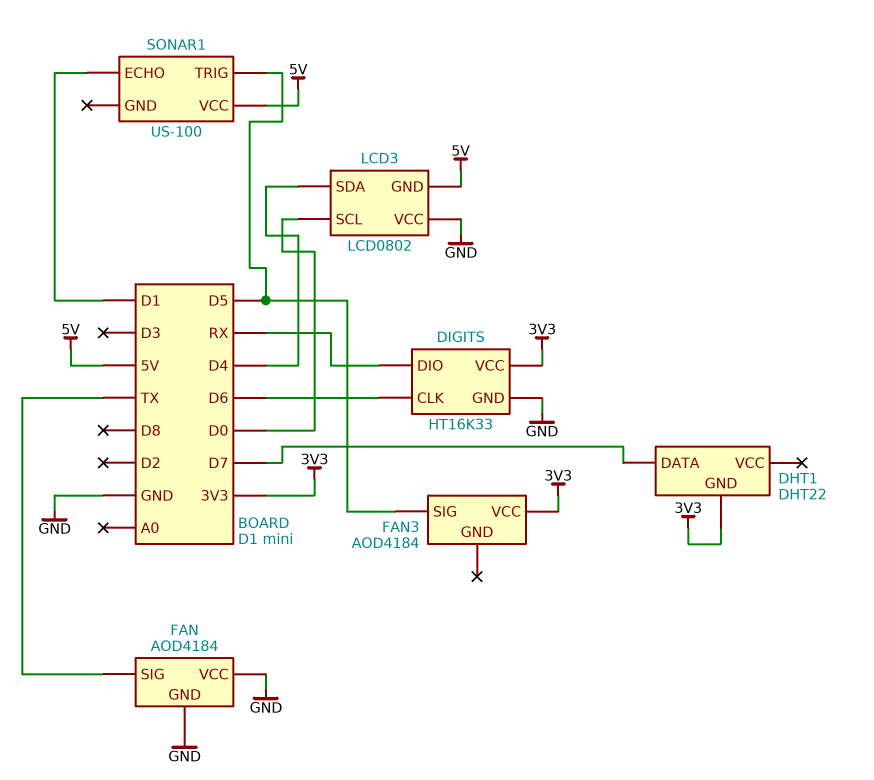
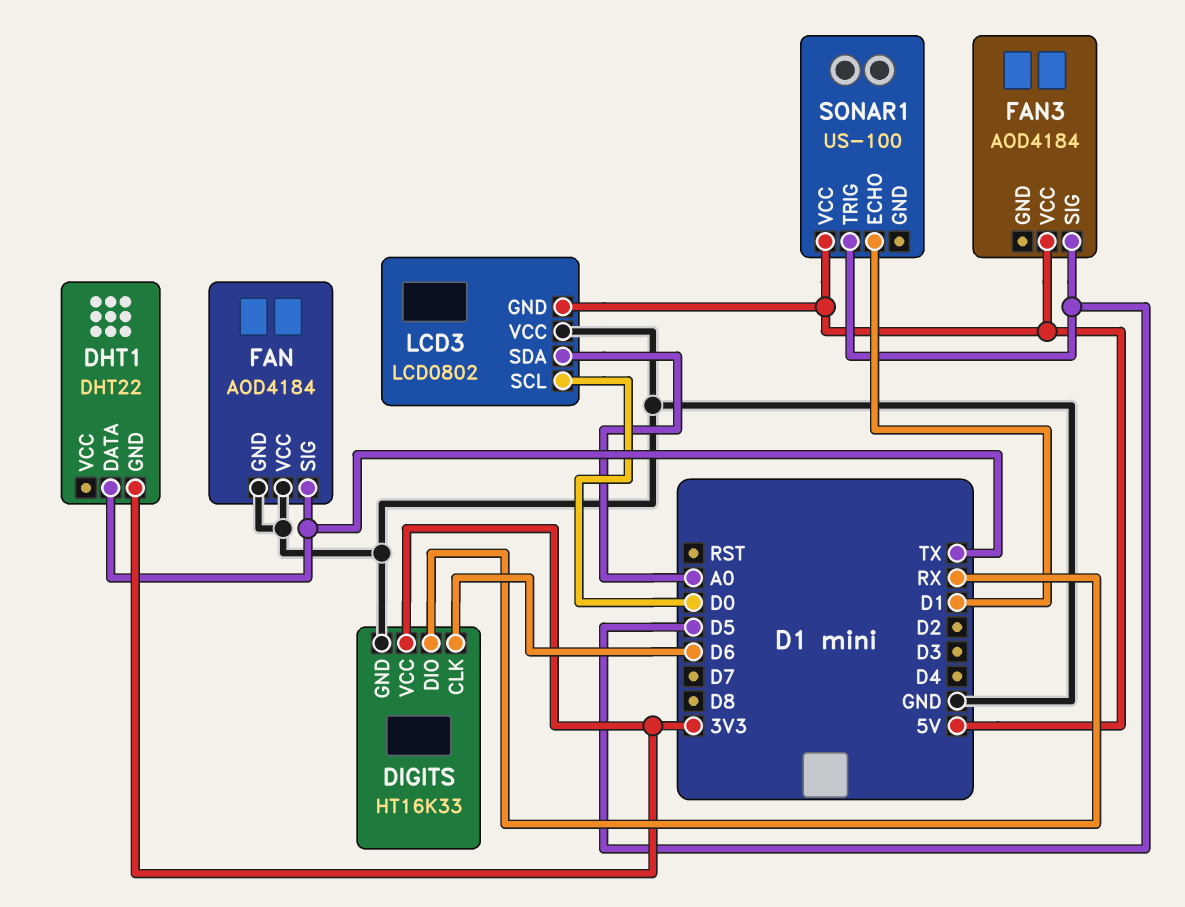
DHT1 pin DATA: D7 -> TX
FAN3 pin VCC: 3V3 -> 5V
LCD3 pin SDA: D4 -> A0

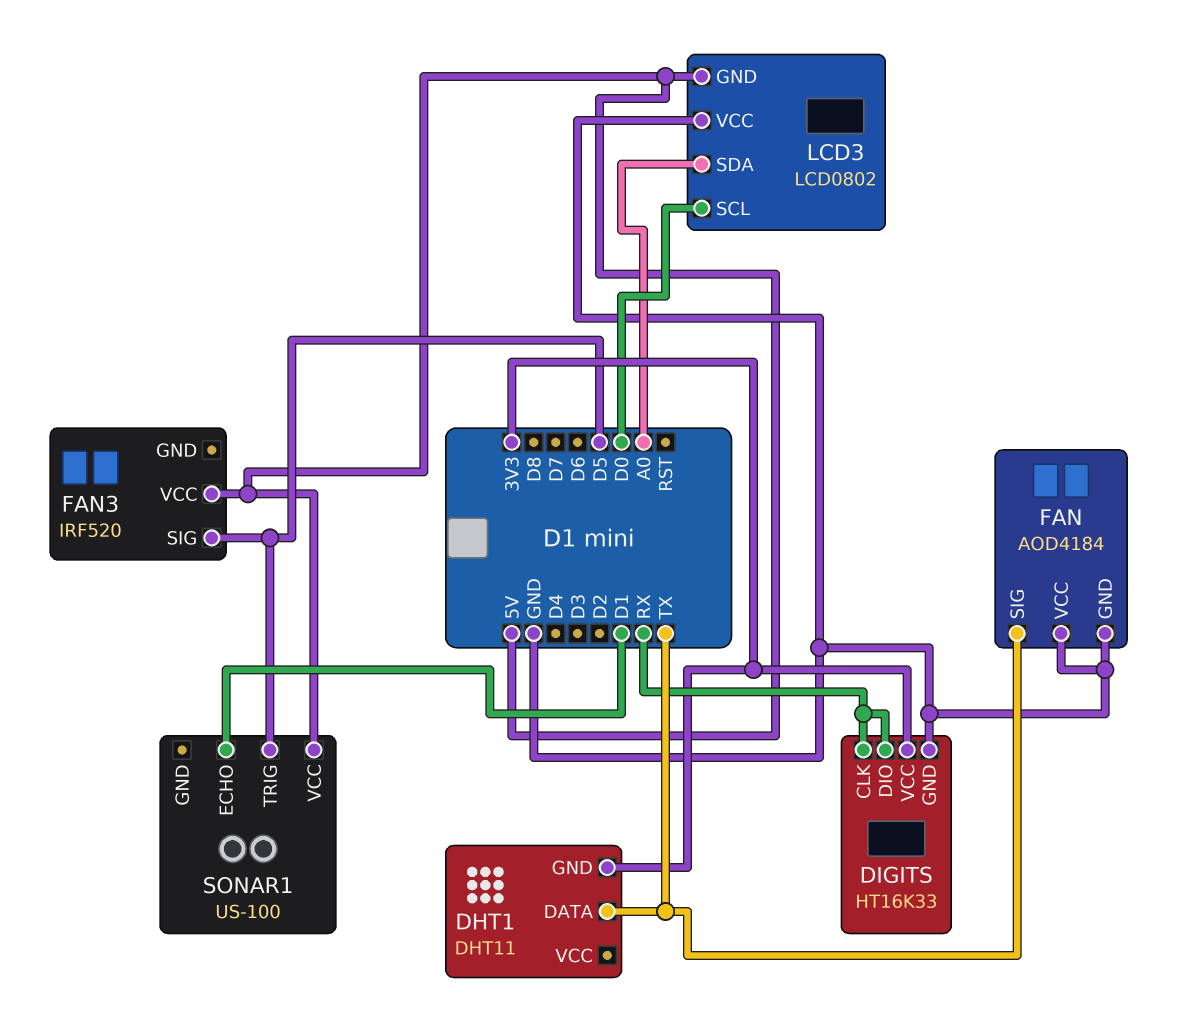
DHT1: DHT22 -> DHT11
DIGITS pin CLK: D6 -> RX
FAN3: AOD4184 -> IRF520

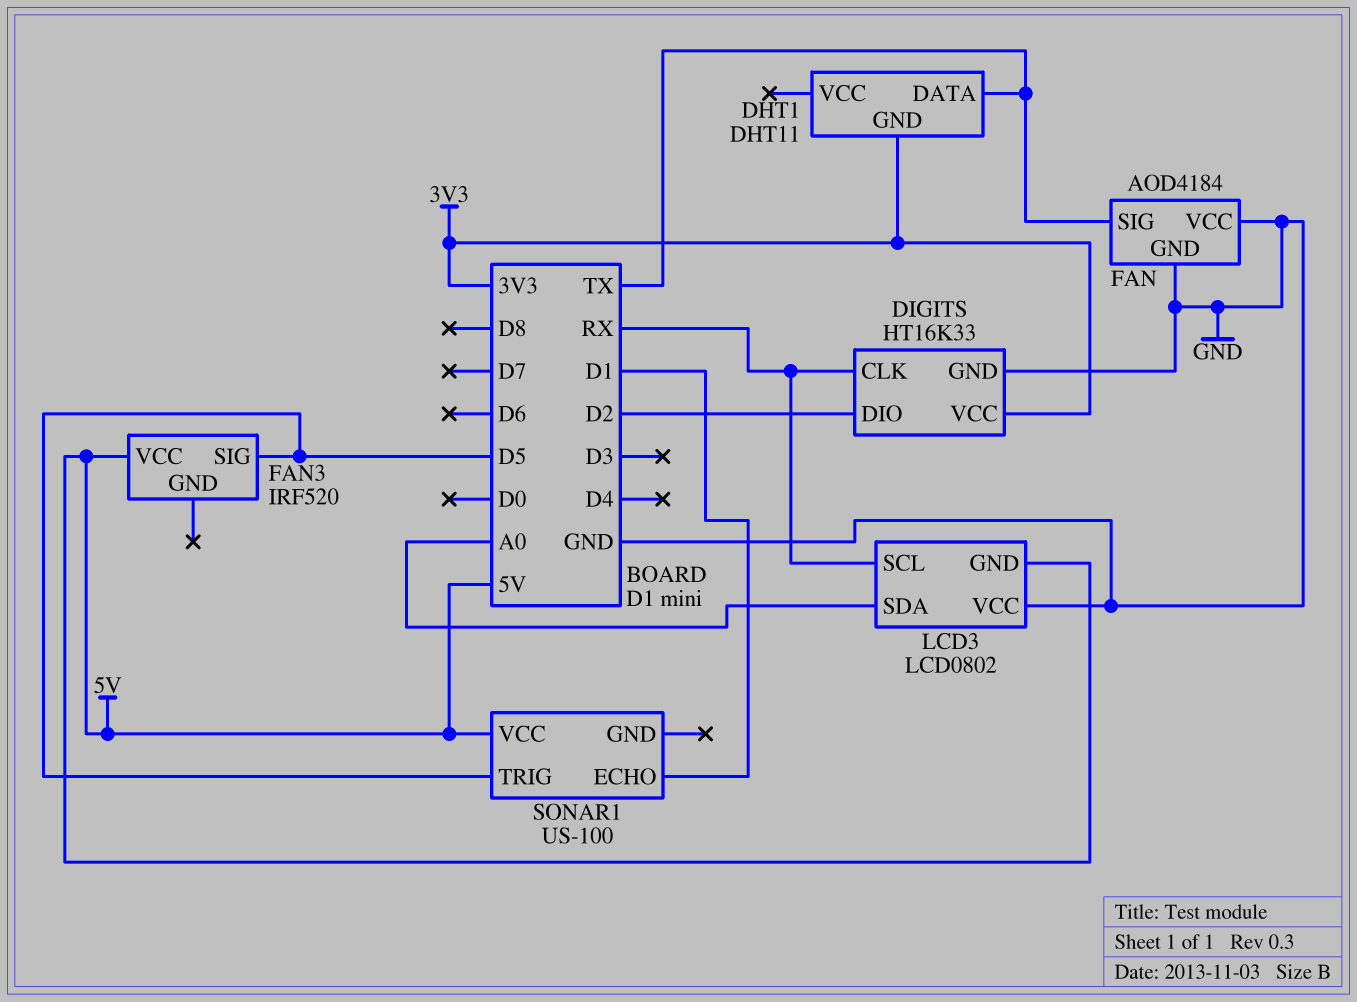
DIGITS pin DIO: RX -> D2
LCD3 pin SCL: D0 -> RX

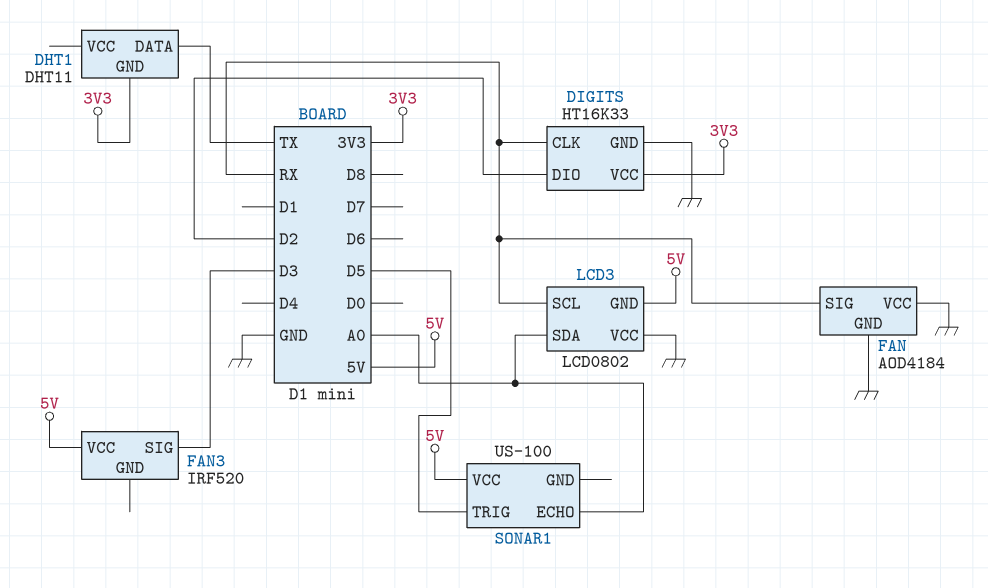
FAN pin SIG: TX -> RX
FAN3 pin SIG: D5 -> D3
SONAR1 pin ECHO: D1 -> A0

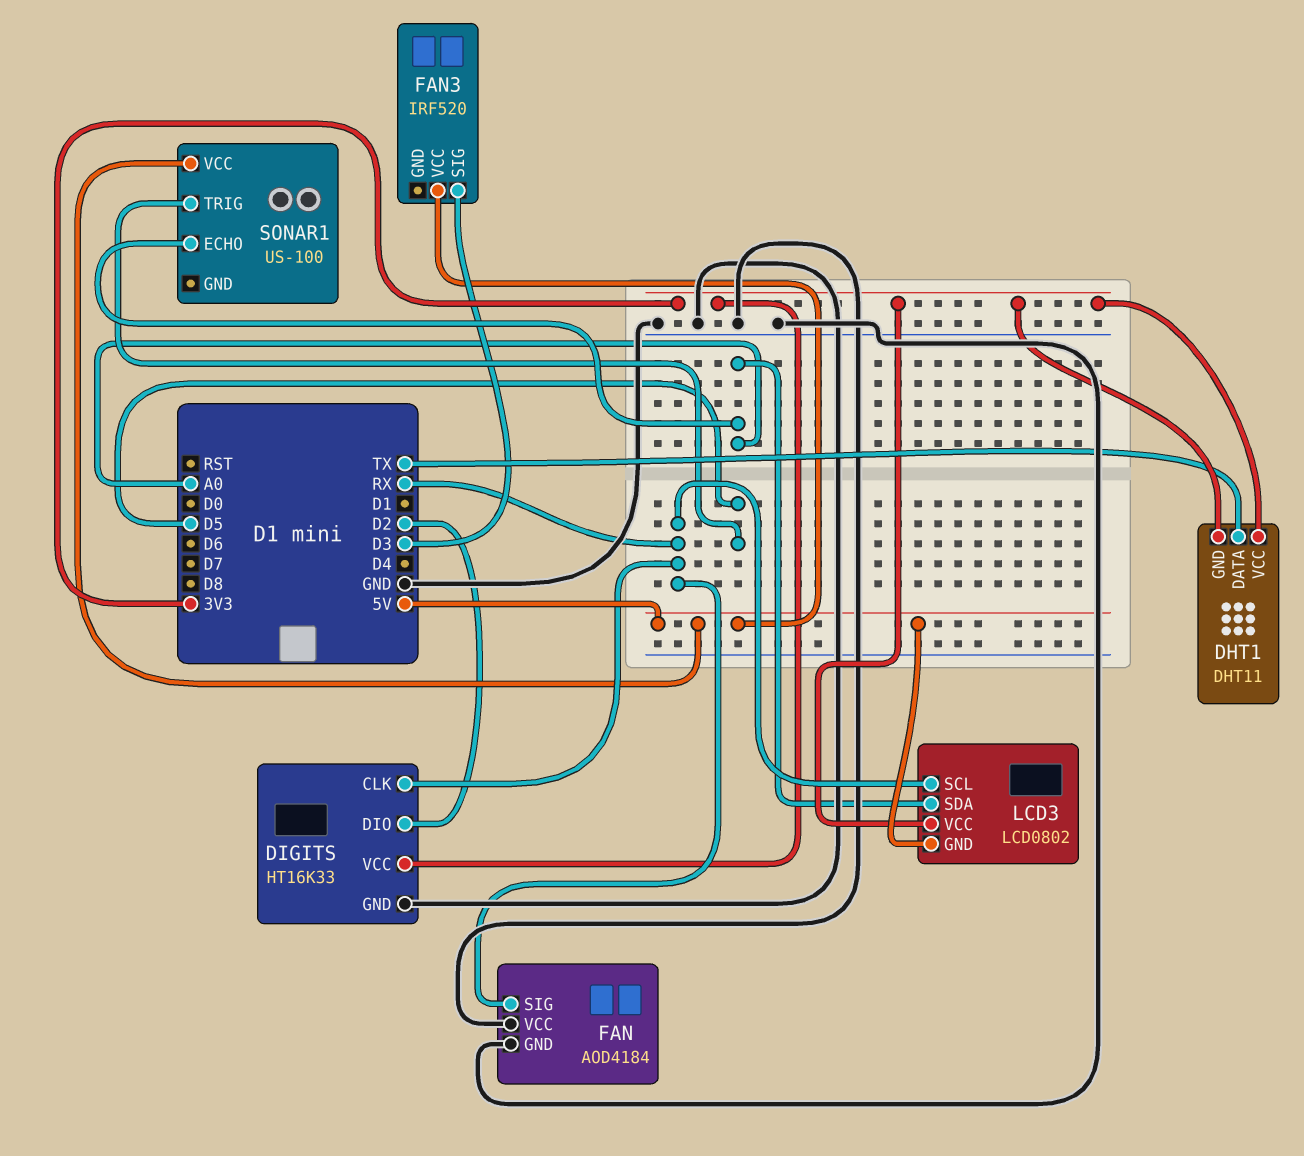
DHT1 pin VCC: none -> 3V3
LCD3 pin VCC: GND -> 3V3

